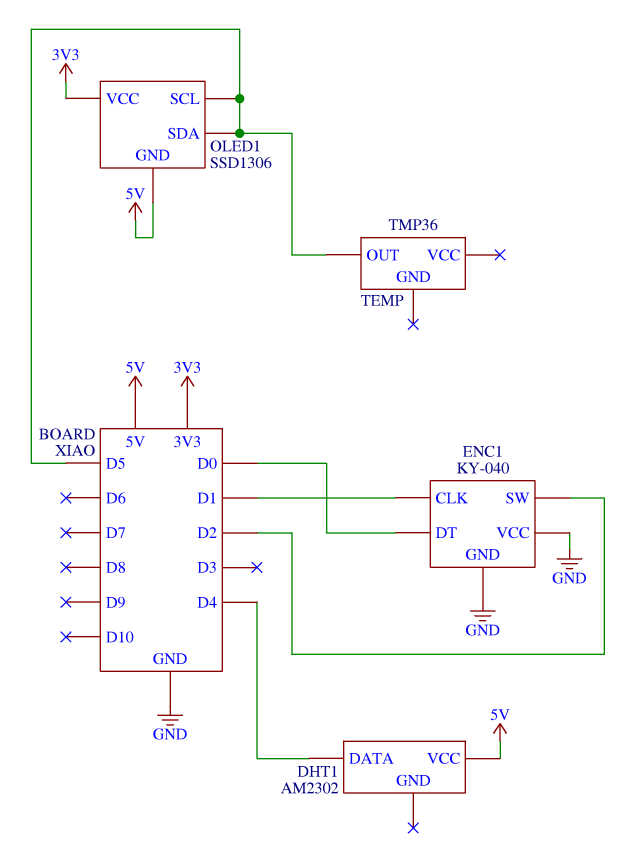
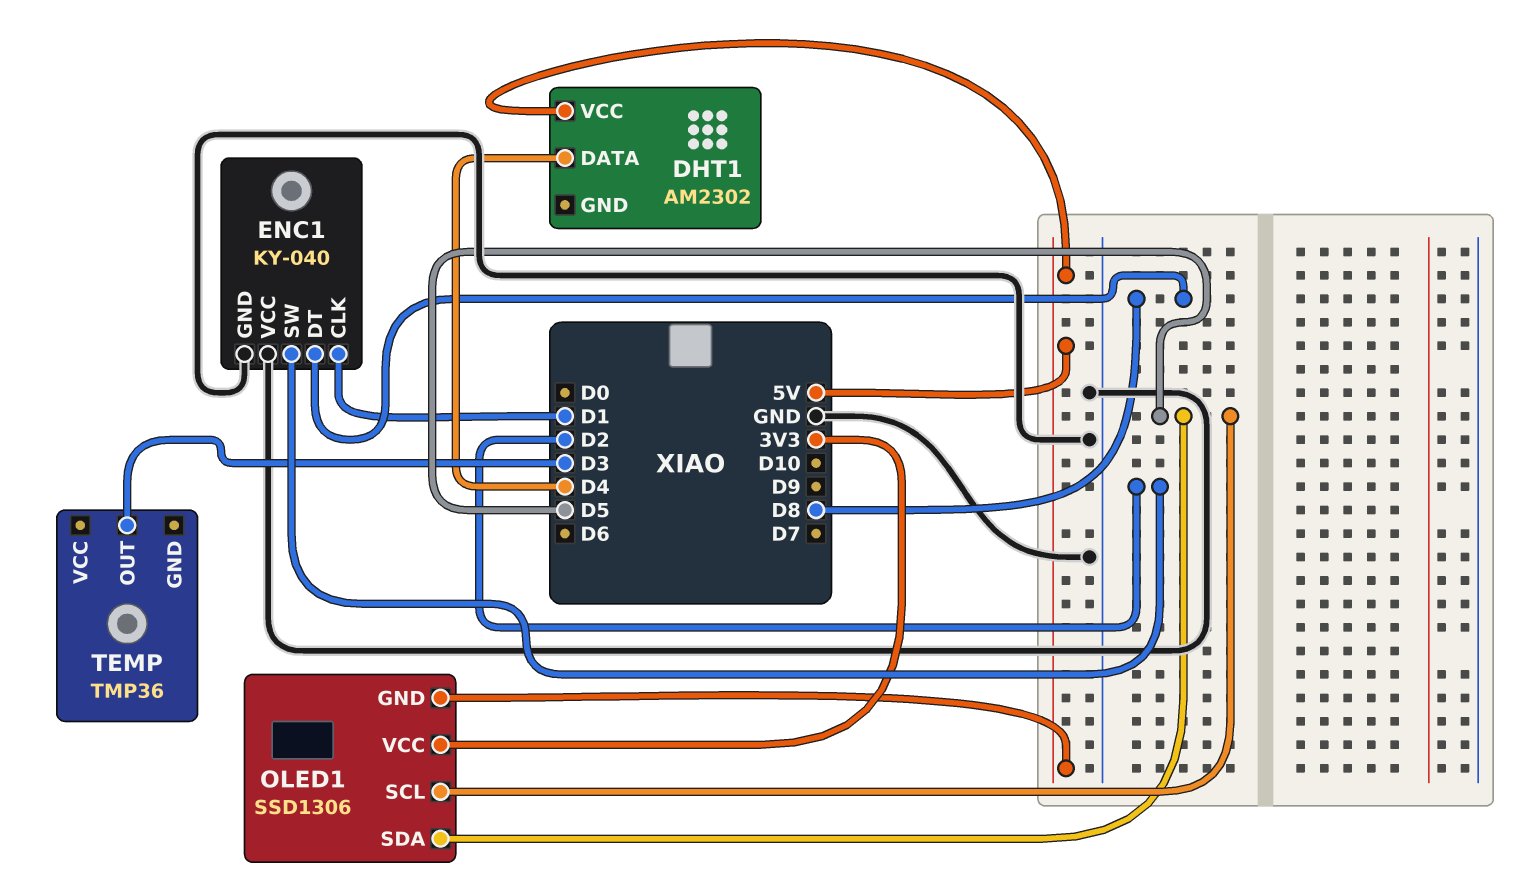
ENC1 pin DT: D0 -> D8
TEMP pin OUT: D5 -> D3

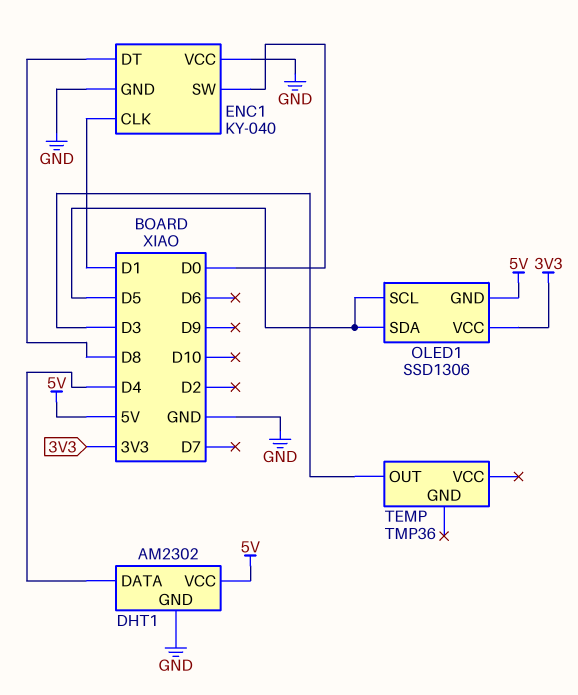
DHT1 pin GND: none -> GND
ENC1 pin SW: D2 -> D0

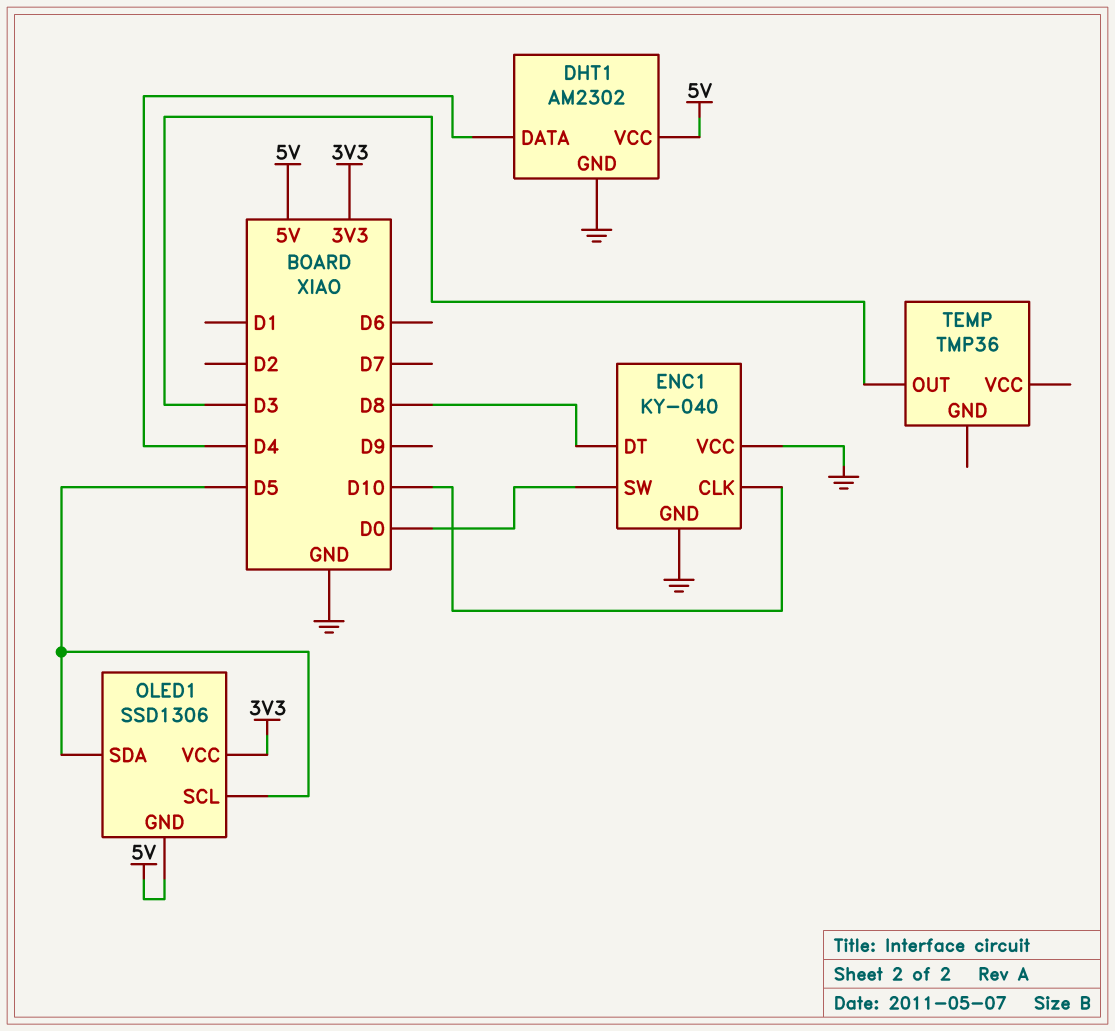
ENC1 pin CLK: D1 -> D10

